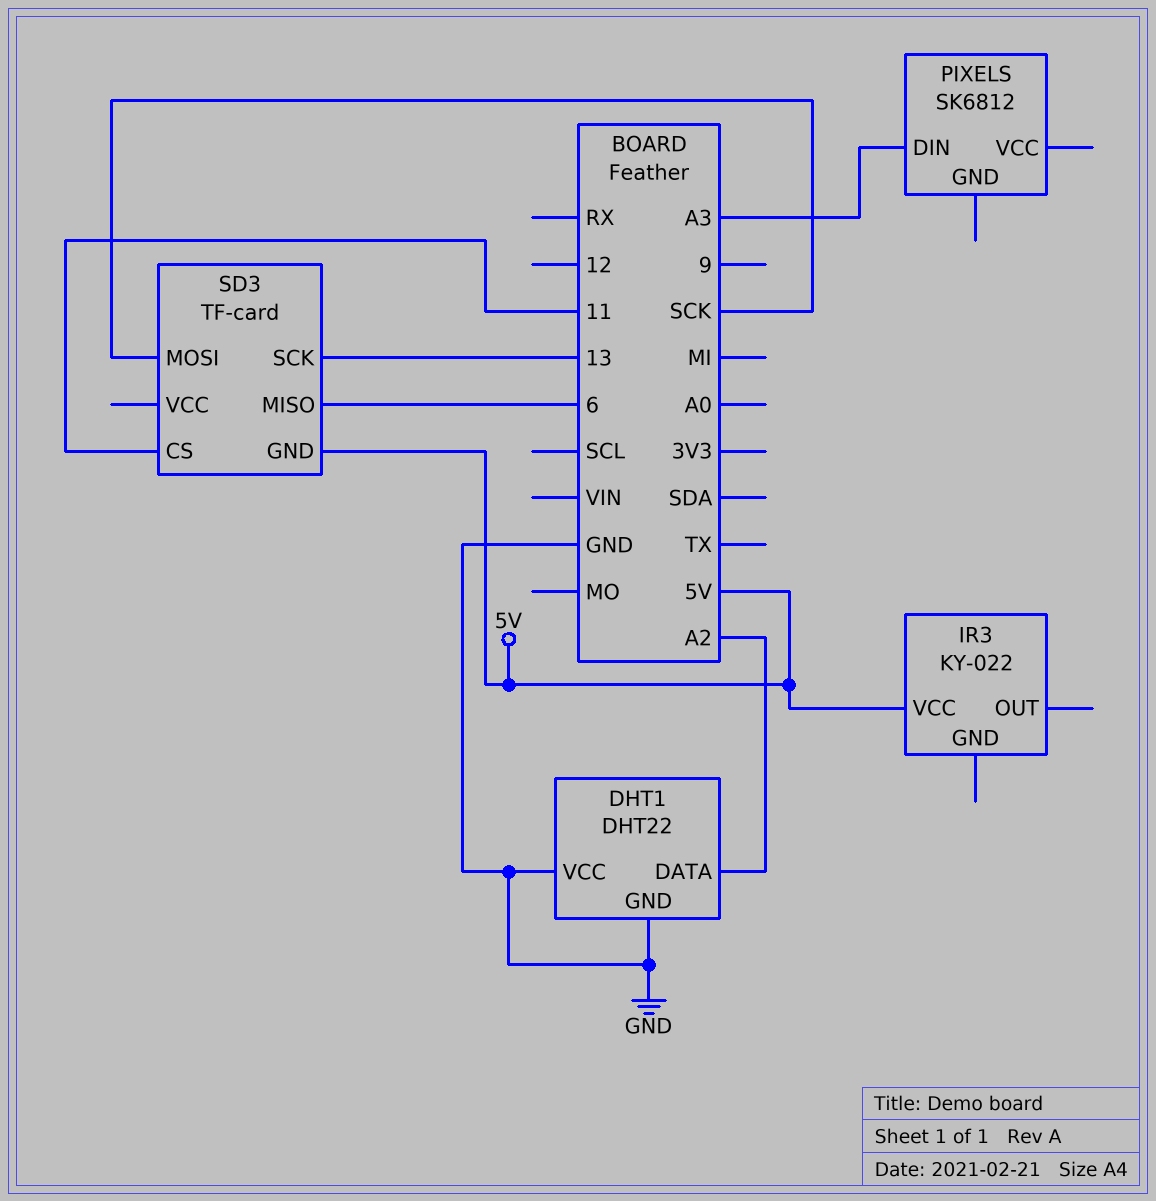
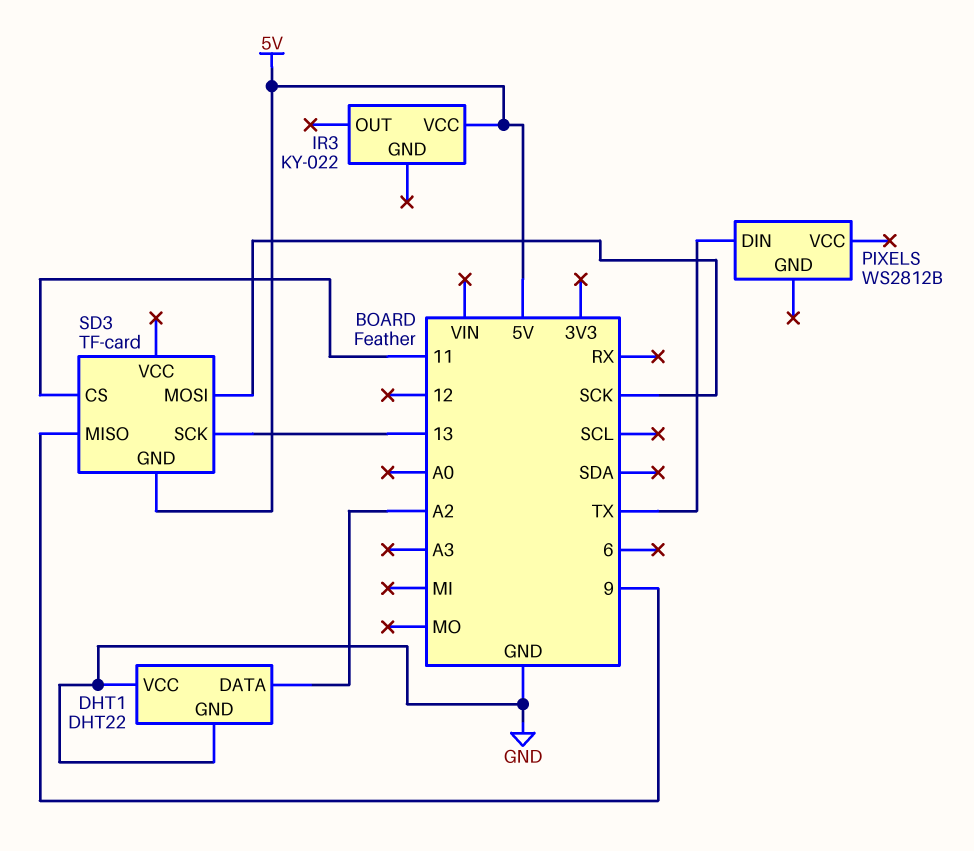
PIXELS: SK6812 -> WS2812B
PIXELS pin DIN: A3 -> TX
SD3 pin MISO: 6 -> 9

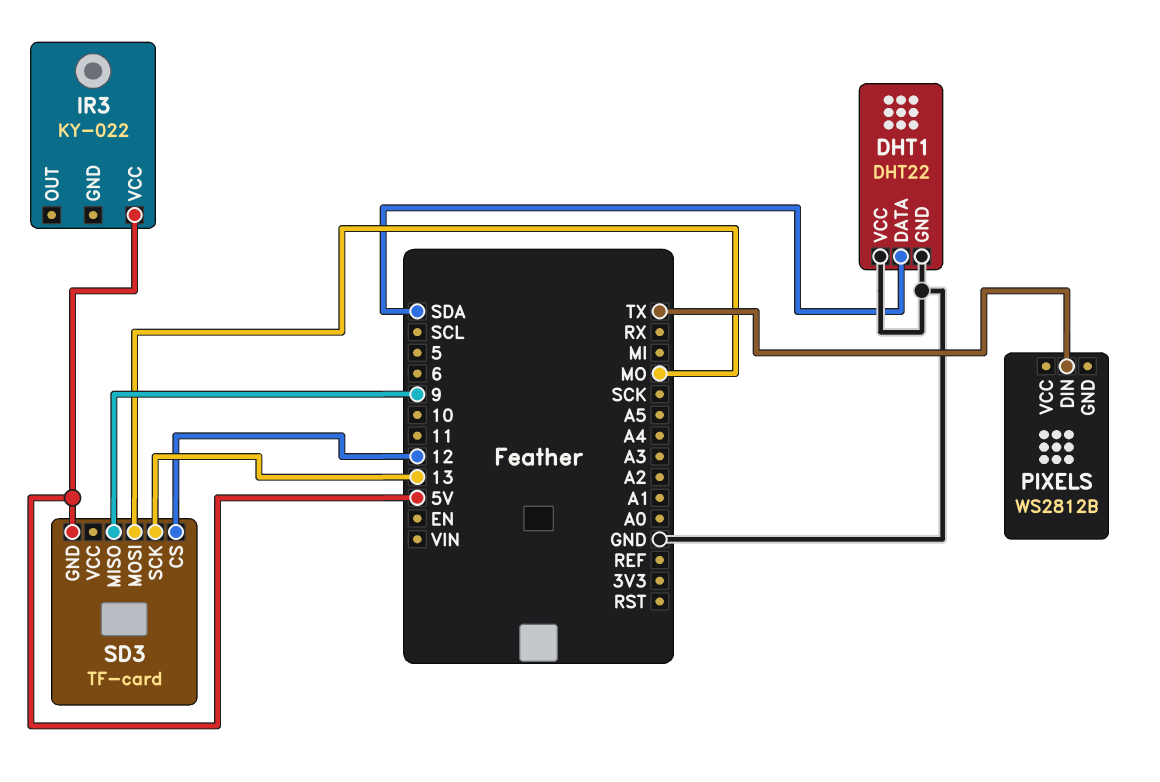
DHT1 pin DATA: A2 -> SDA
SD3 pin CS: 11 -> 12
SD3 pin MOSI: SCK -> MO

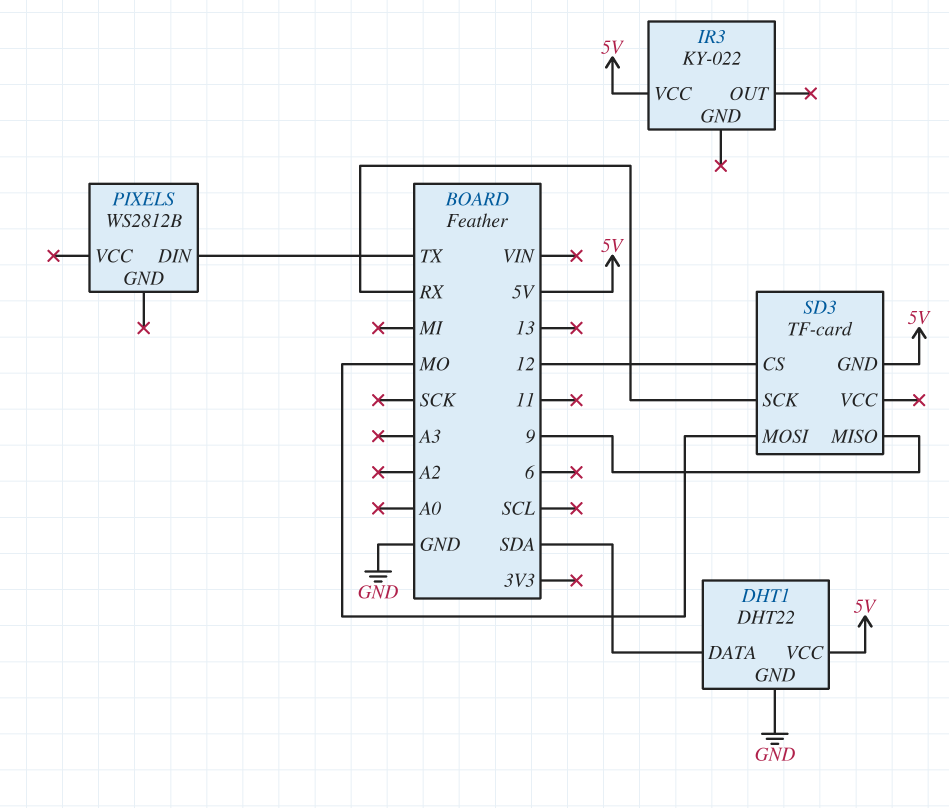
DHT1 pin VCC: GND -> 5V
SD3 pin SCK: 13 -> RX

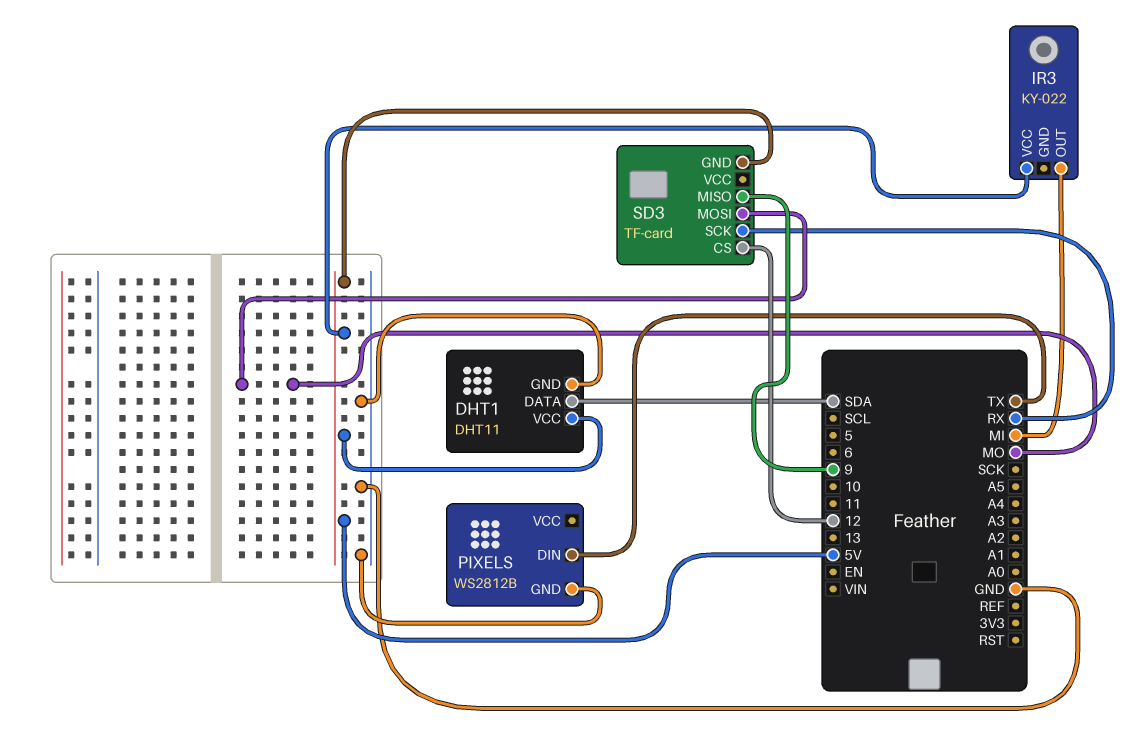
DHT1: DHT22 -> DHT11
IR3 pin OUT: none -> MI
PIXELS pin GND: none -> GND

